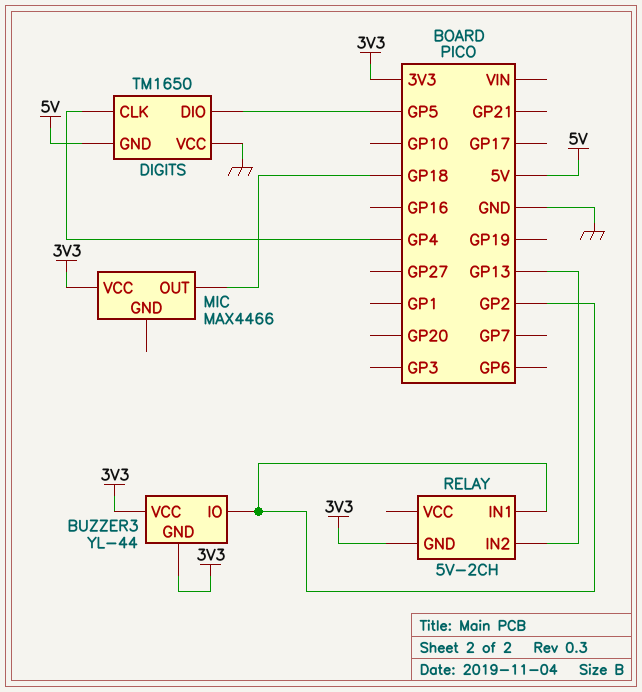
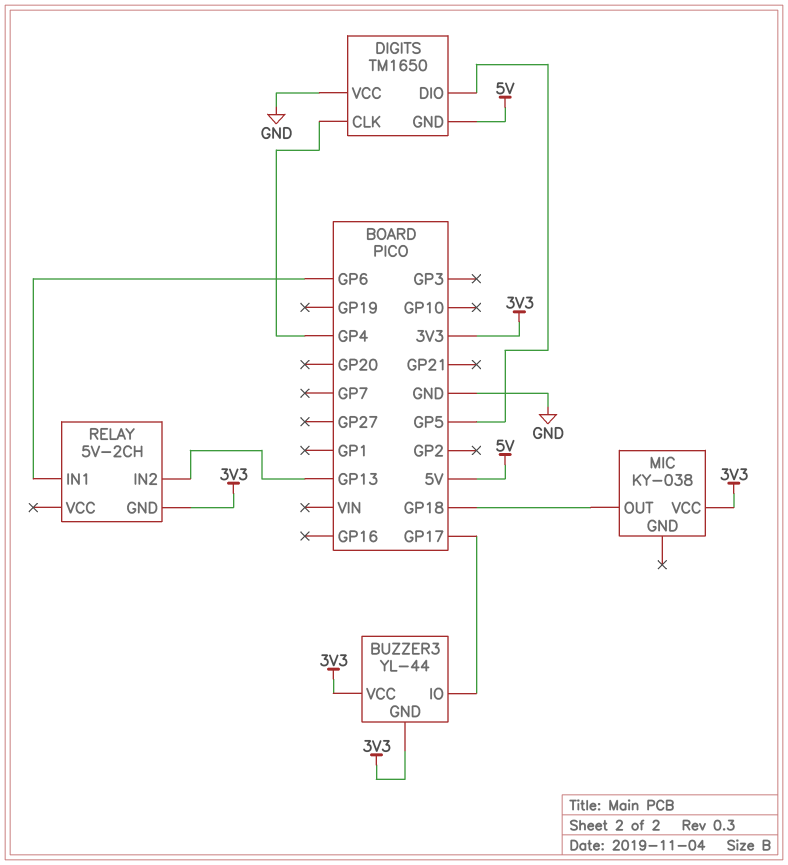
BUZZER3 pin IO: GP2 -> GP17
MIC: MAX4466 -> KY-038
RELAY pin IN1: GP2 -> GP6

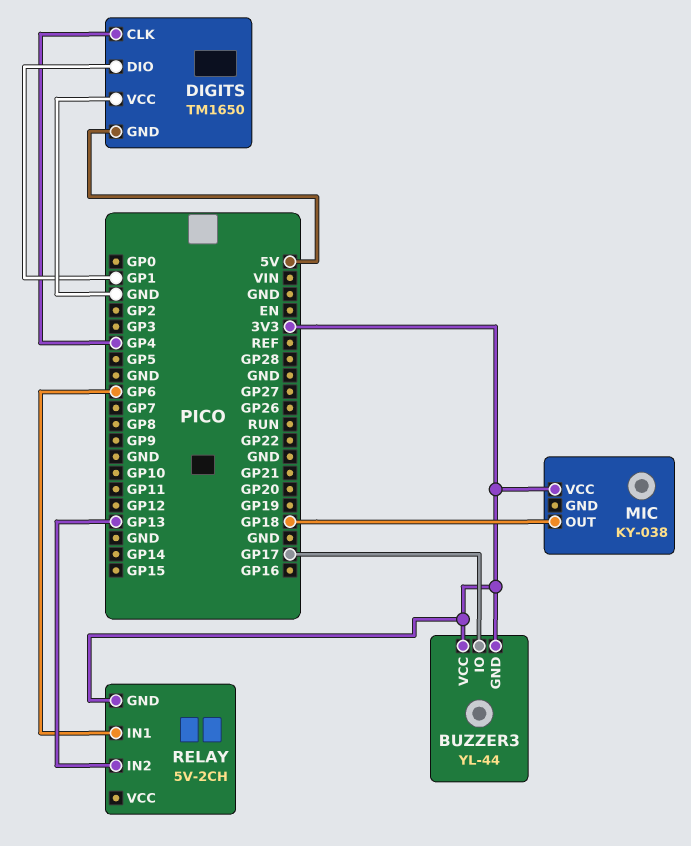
DIGITS pin DIO: GP5 -> GP1

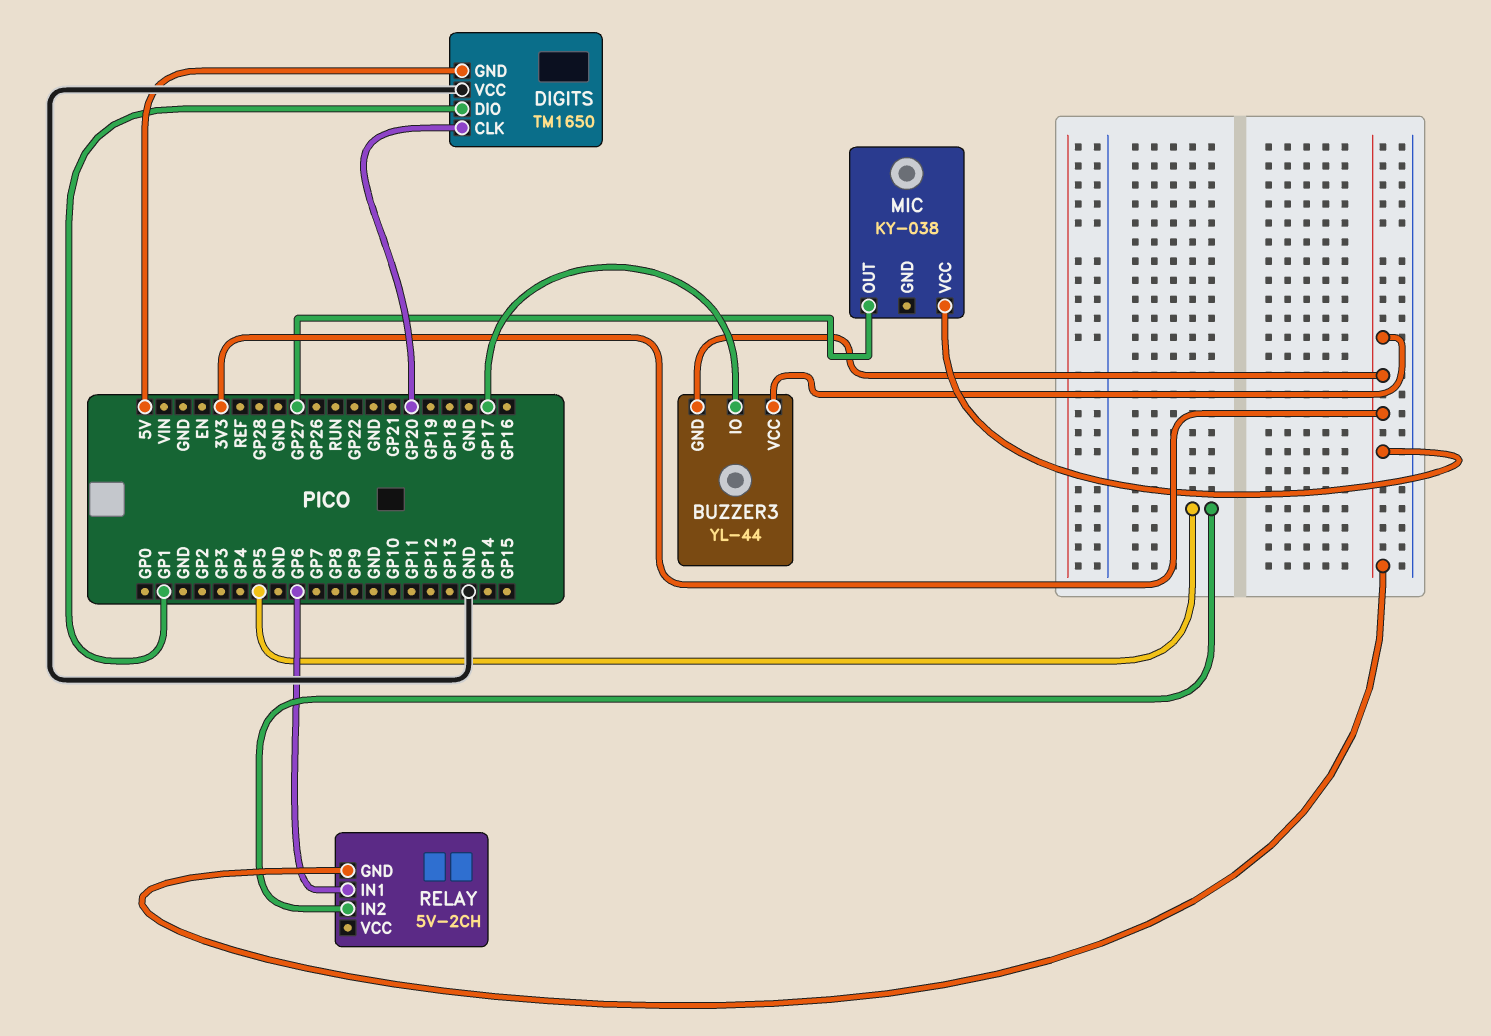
DIGITS pin CLK: GP4 -> GP20
MIC pin OUT: GP18 -> GP27
RELAY pin IN2: GP13 -> GP5

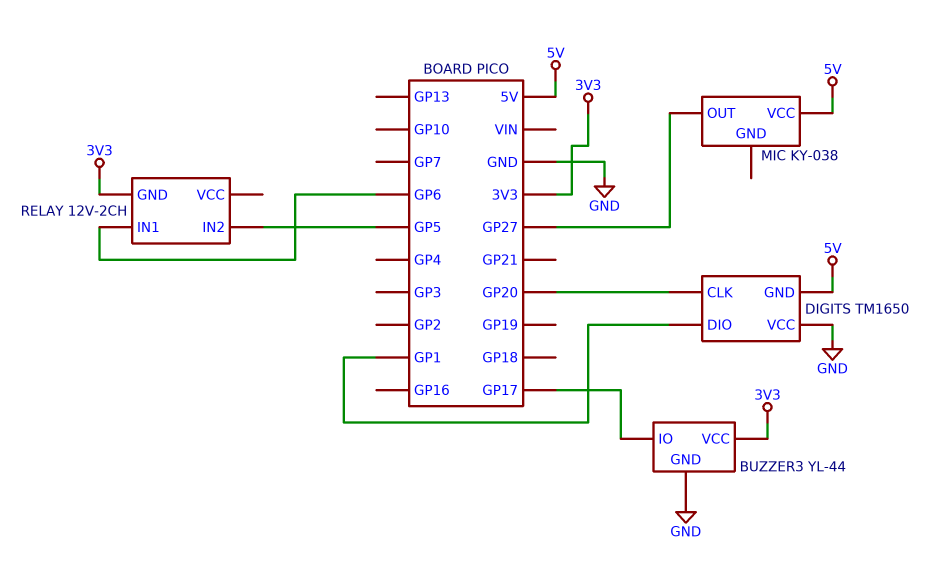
BUZZER3 pin GND: 3V3 -> GND
MIC pin VCC: 3V3 -> 5V
RELAY: 5V-2CH -> 12V-2CH

